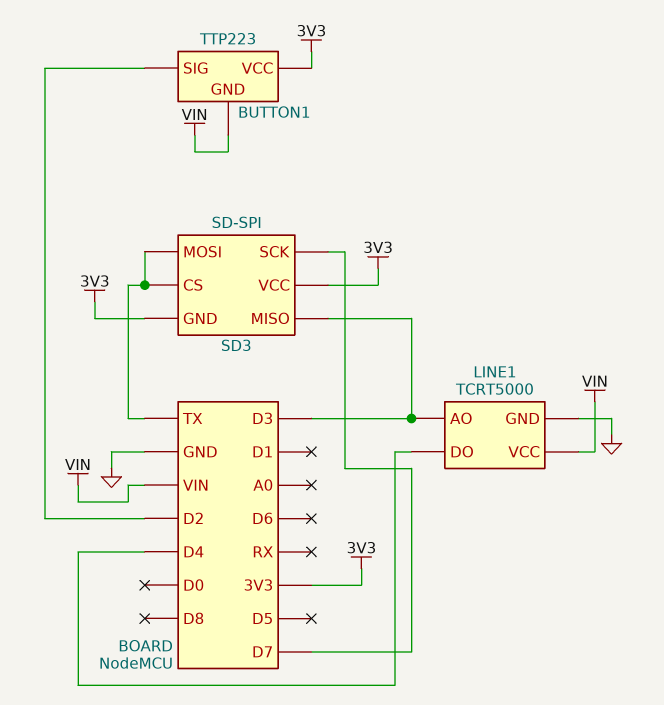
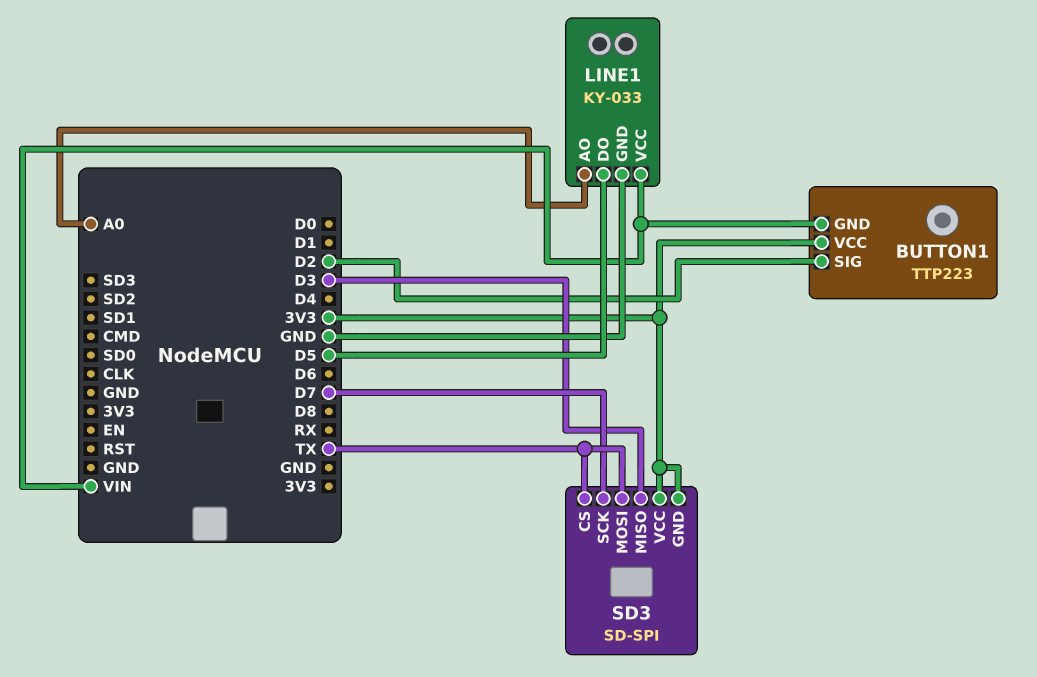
LINE1: TCRT5000 -> KY-033
LINE1 pin AO: D3 -> A0
LINE1 pin DO: D4 -> D5

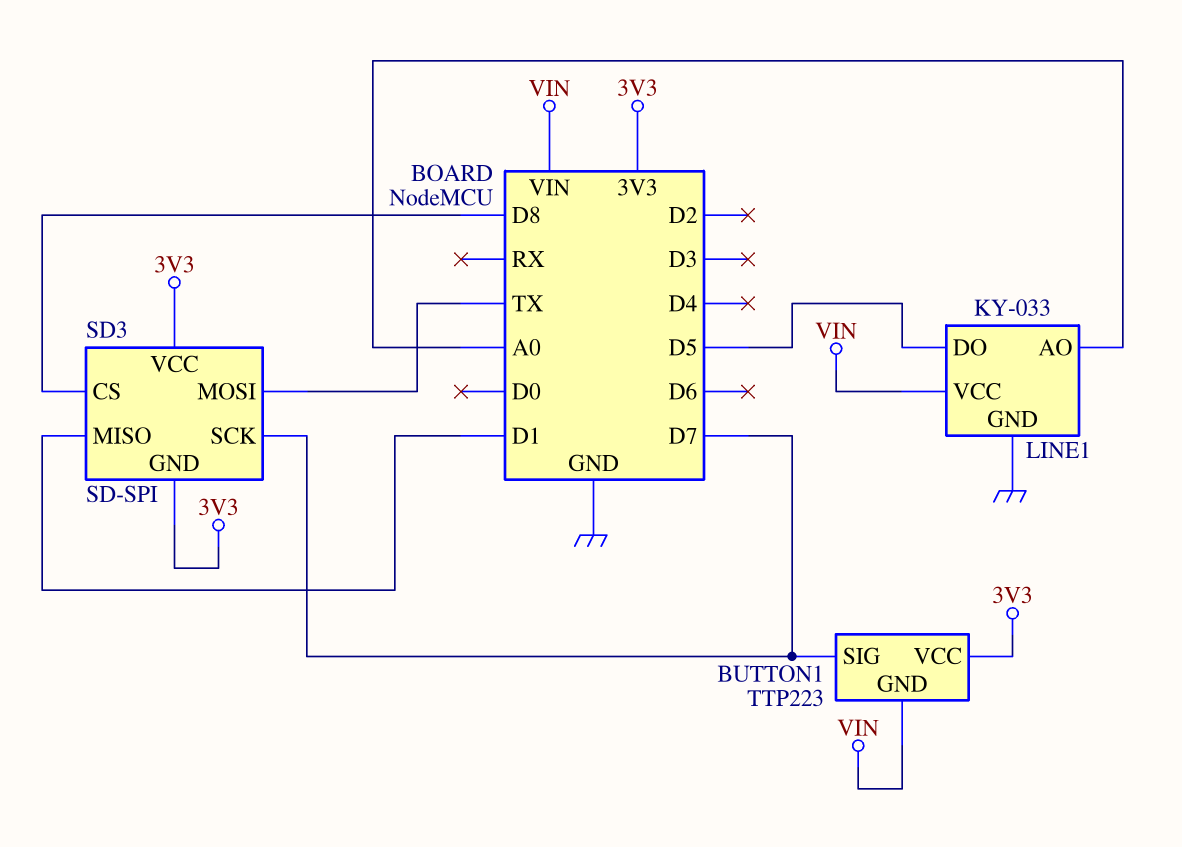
BUTTON1 pin SIG: D2 -> D7
SD3 pin CS: TX -> D8
SD3 pin MISO: D3 -> D1

